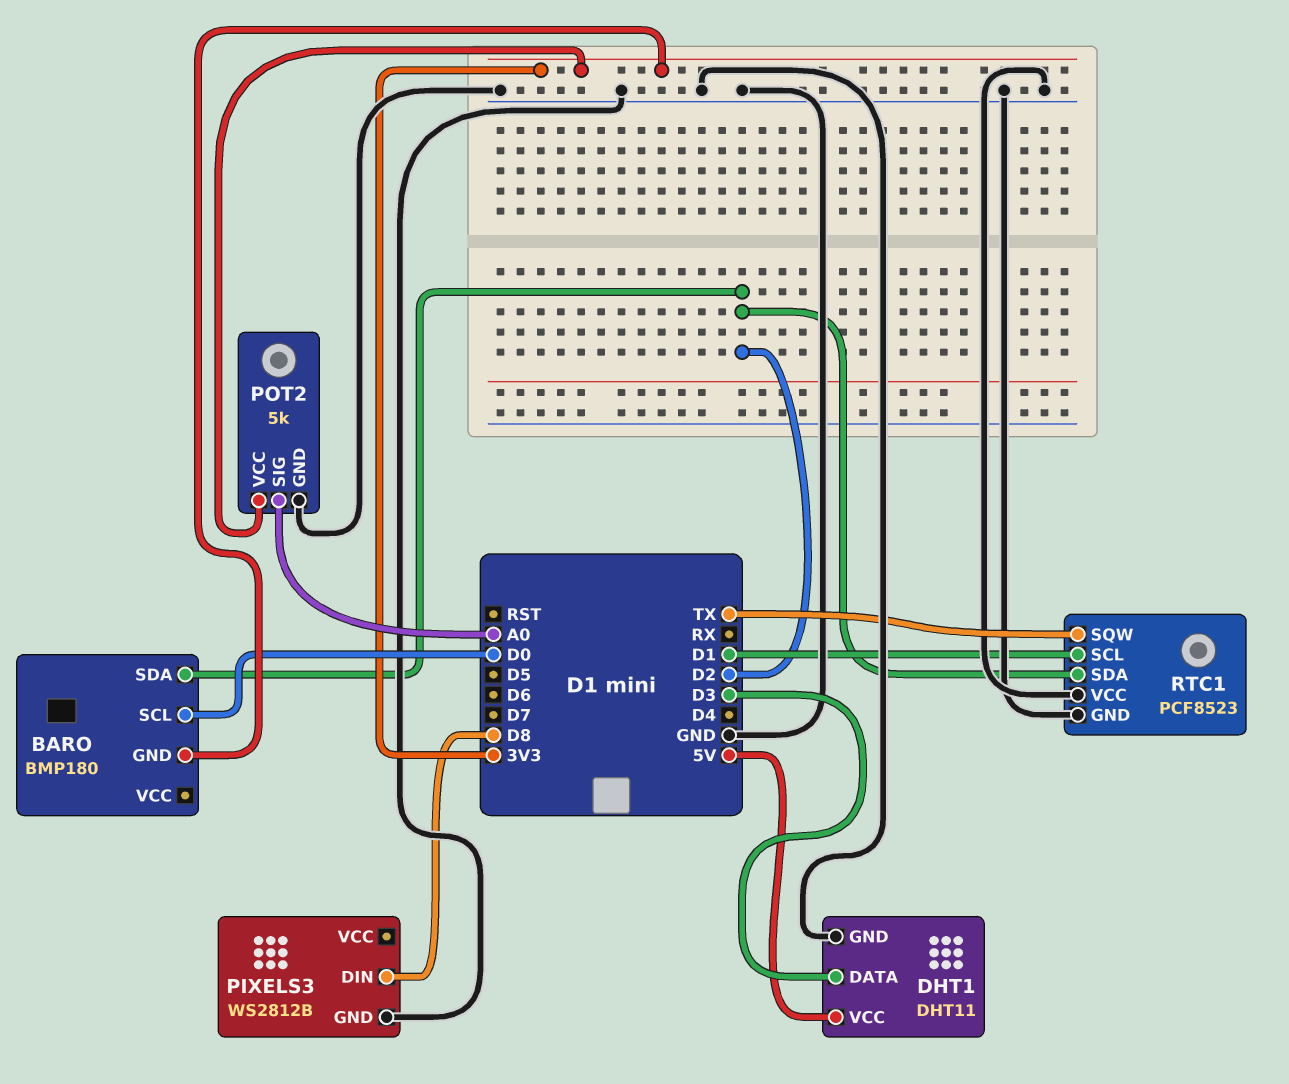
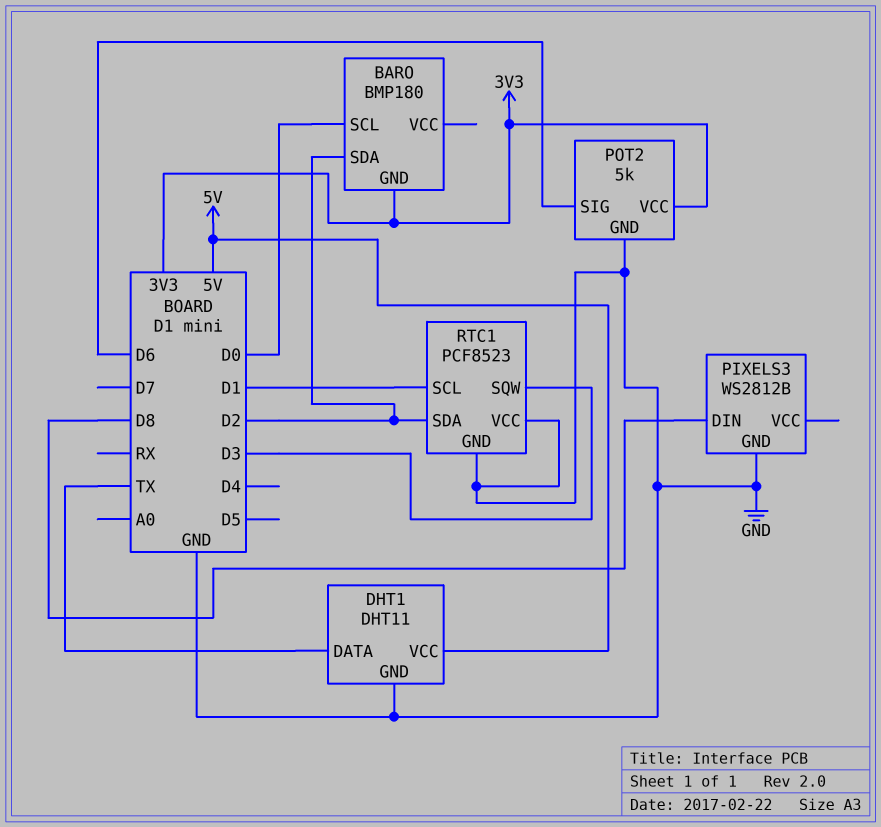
DHT1 pin DATA: D3 -> TX
POT2 pin SIG: A0 -> D6
RTC1 pin SQW: TX -> D3

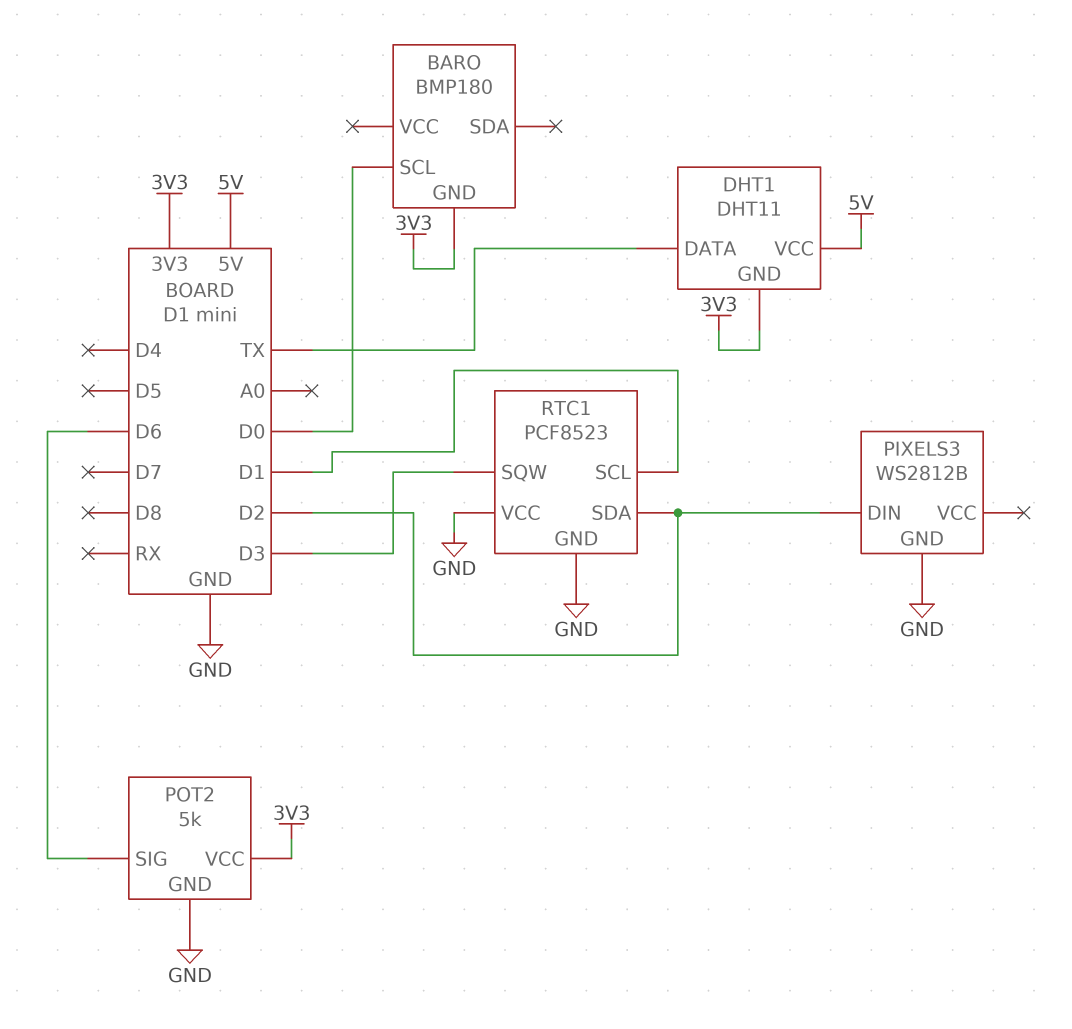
BARO pin SDA: D2 -> none
DHT1 pin GND: GND -> 3V3
PIXELS3 pin DIN: D8 -> D2

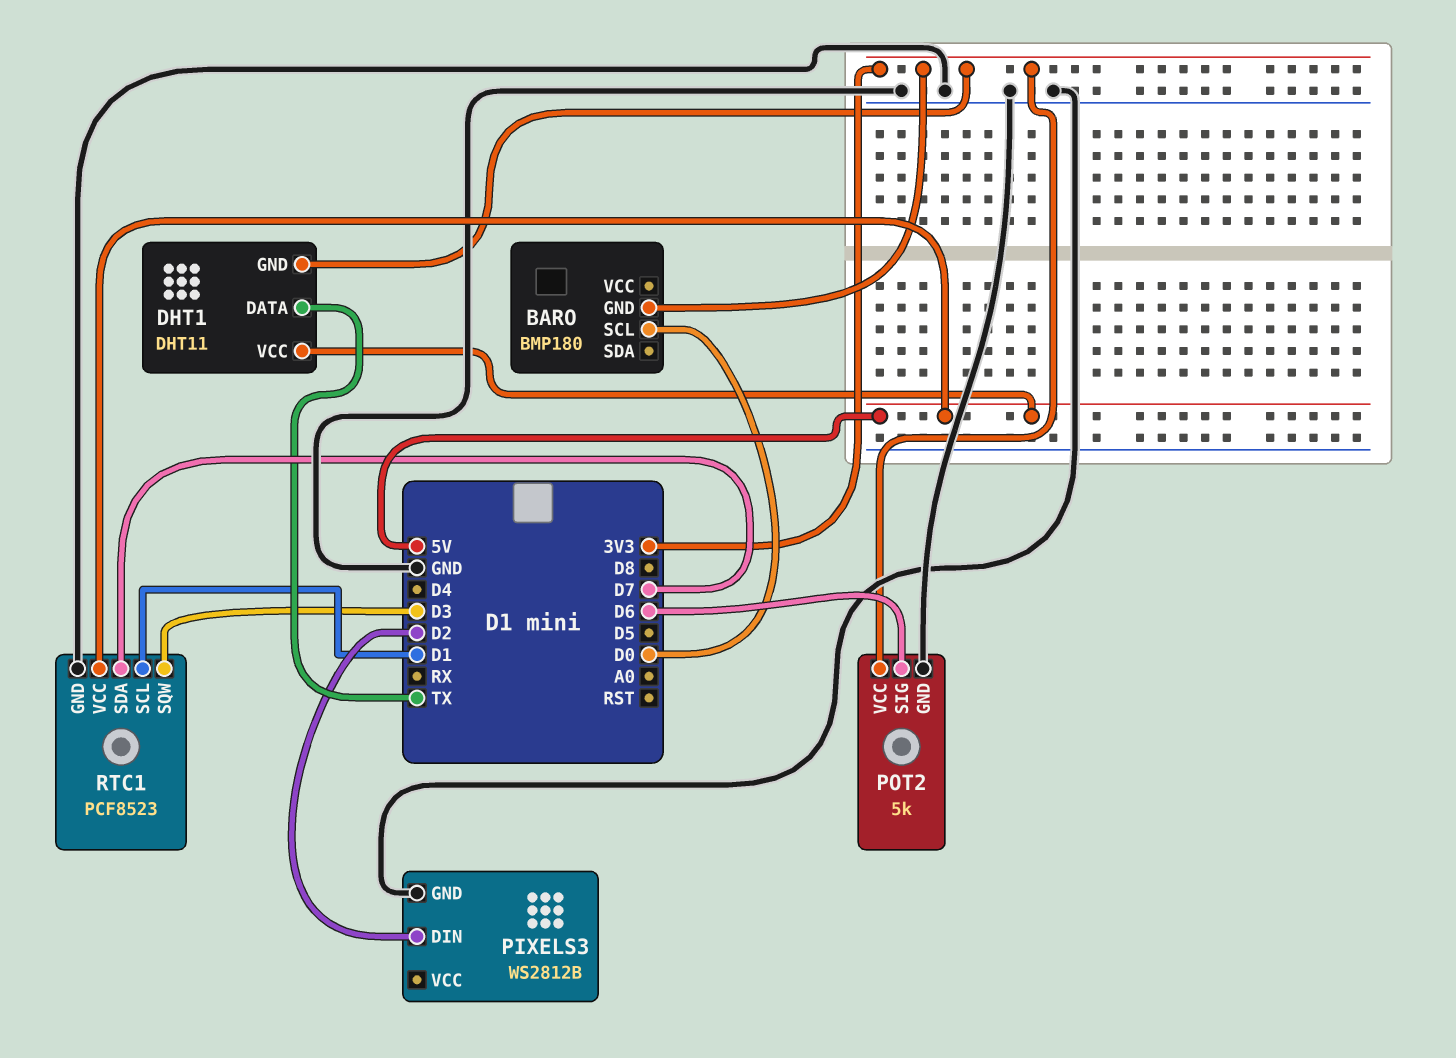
RTC1 pin SDA: D2 -> D7
RTC1 pin VCC: GND -> 5V

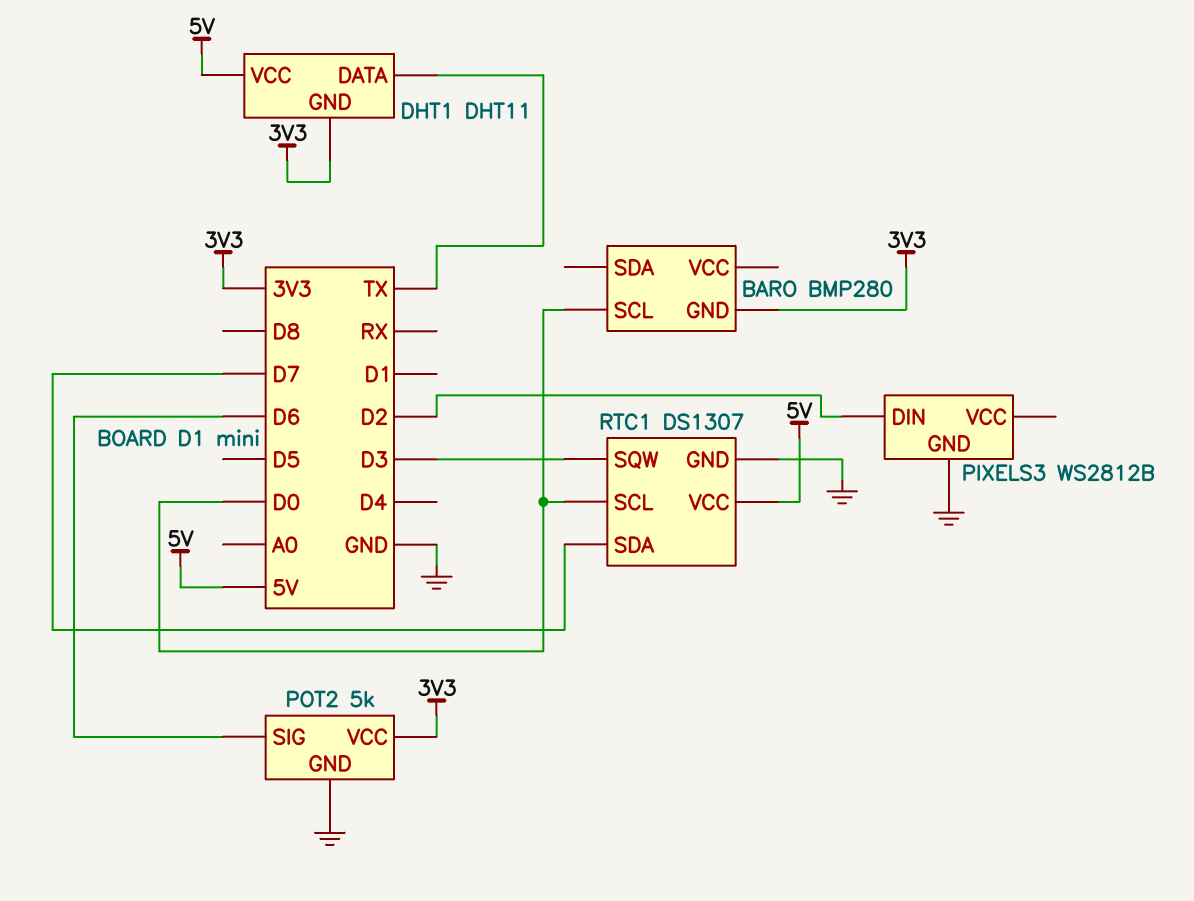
BARO: BMP180 -> BMP280
RTC1: PCF8523 -> DS1307
RTC1 pin SCL: D1 -> D0

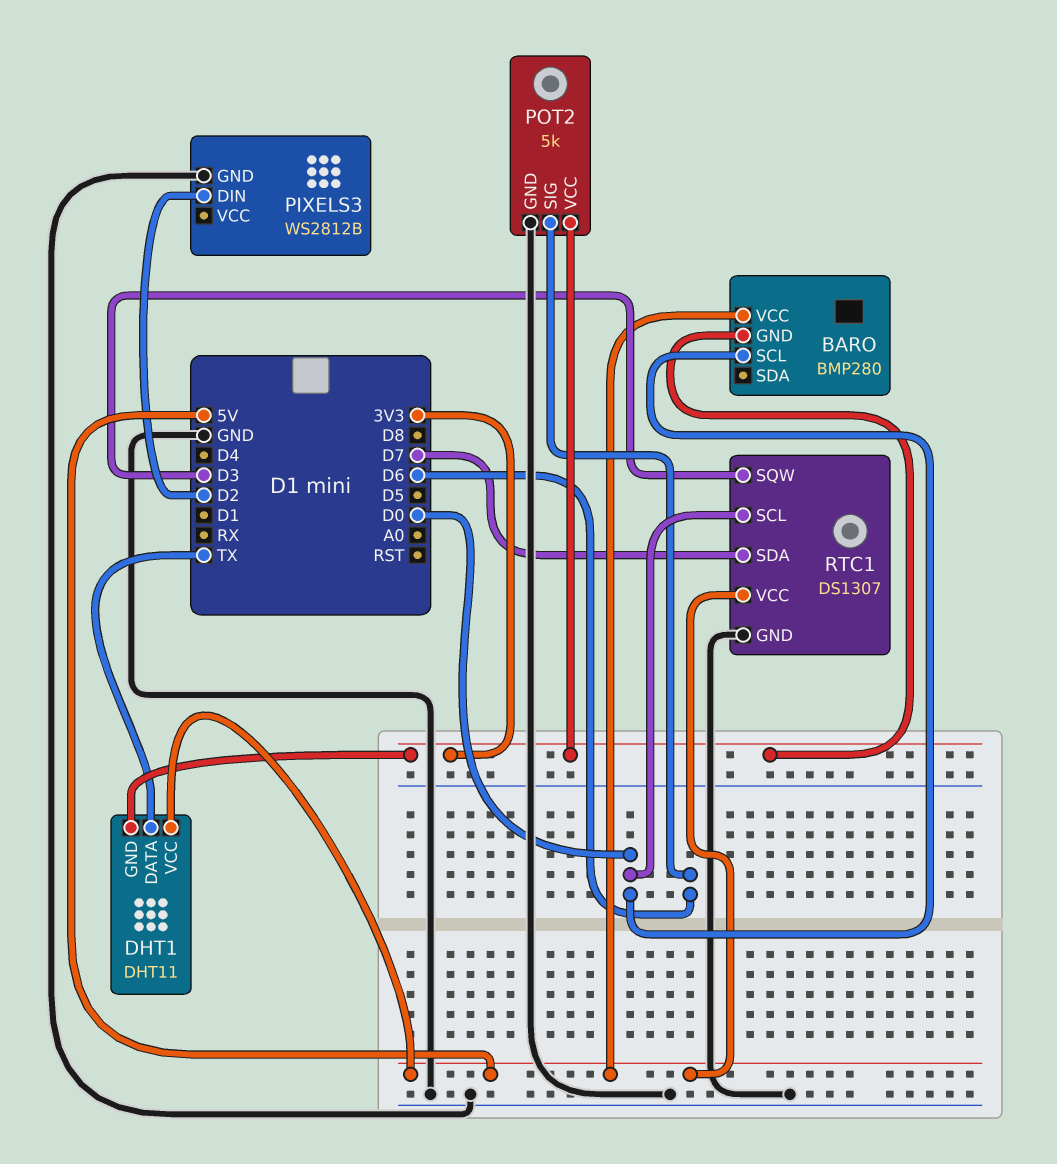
BARO pin VCC: none -> 5V

